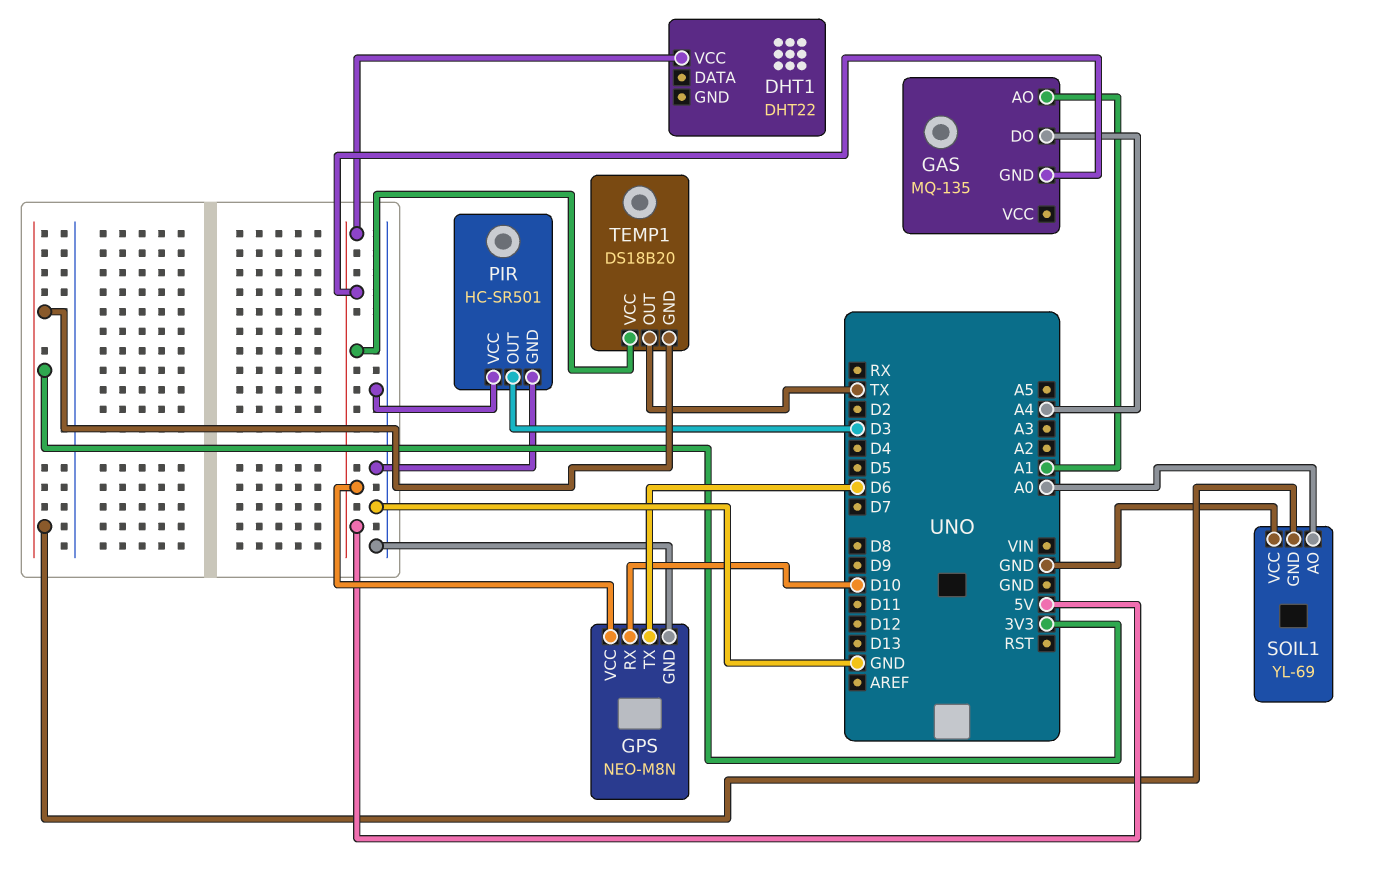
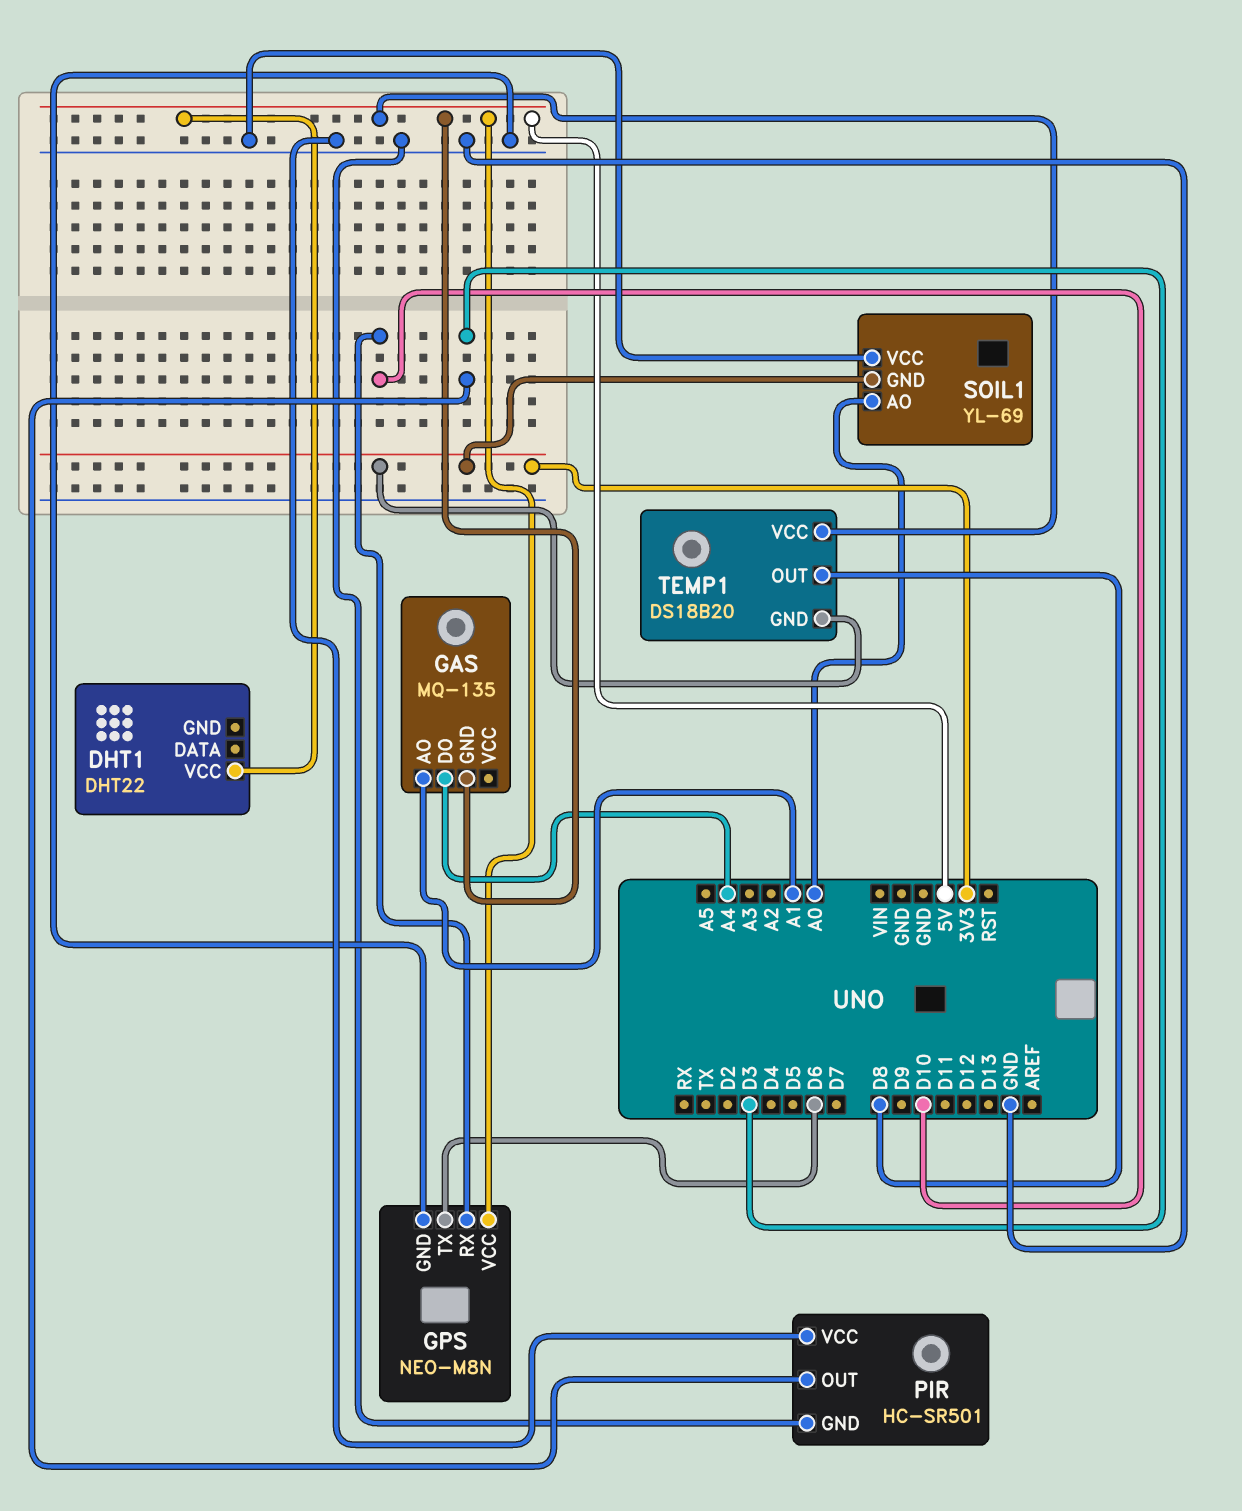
TEMP1 pin OUT: TX -> D8

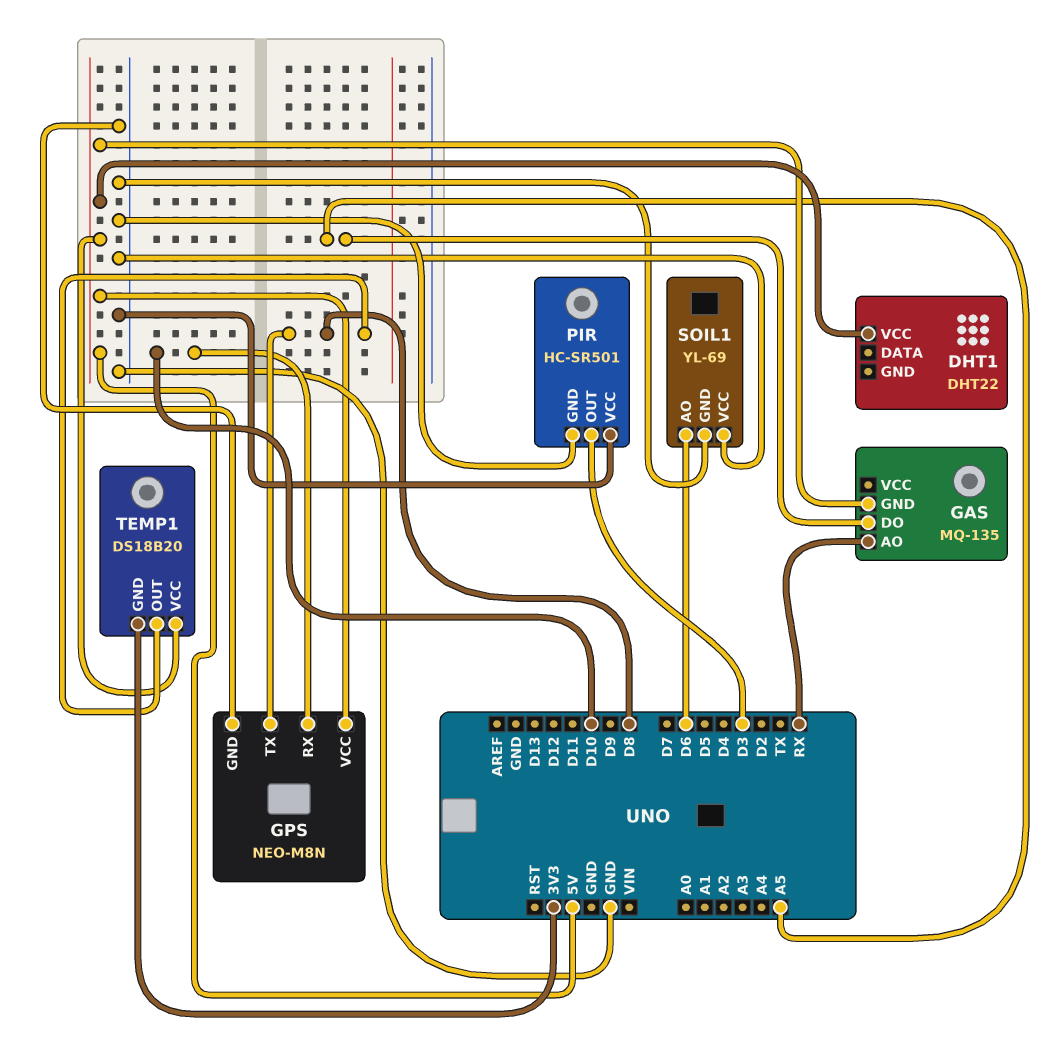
GAS pin AO: A1 -> RX
GAS pin DO: A4 -> A5
GPS pin TX: D6 -> D8
SOIL1 pin AO: A0 -> D6
SOIL1 pin GND: 3V3 -> GND

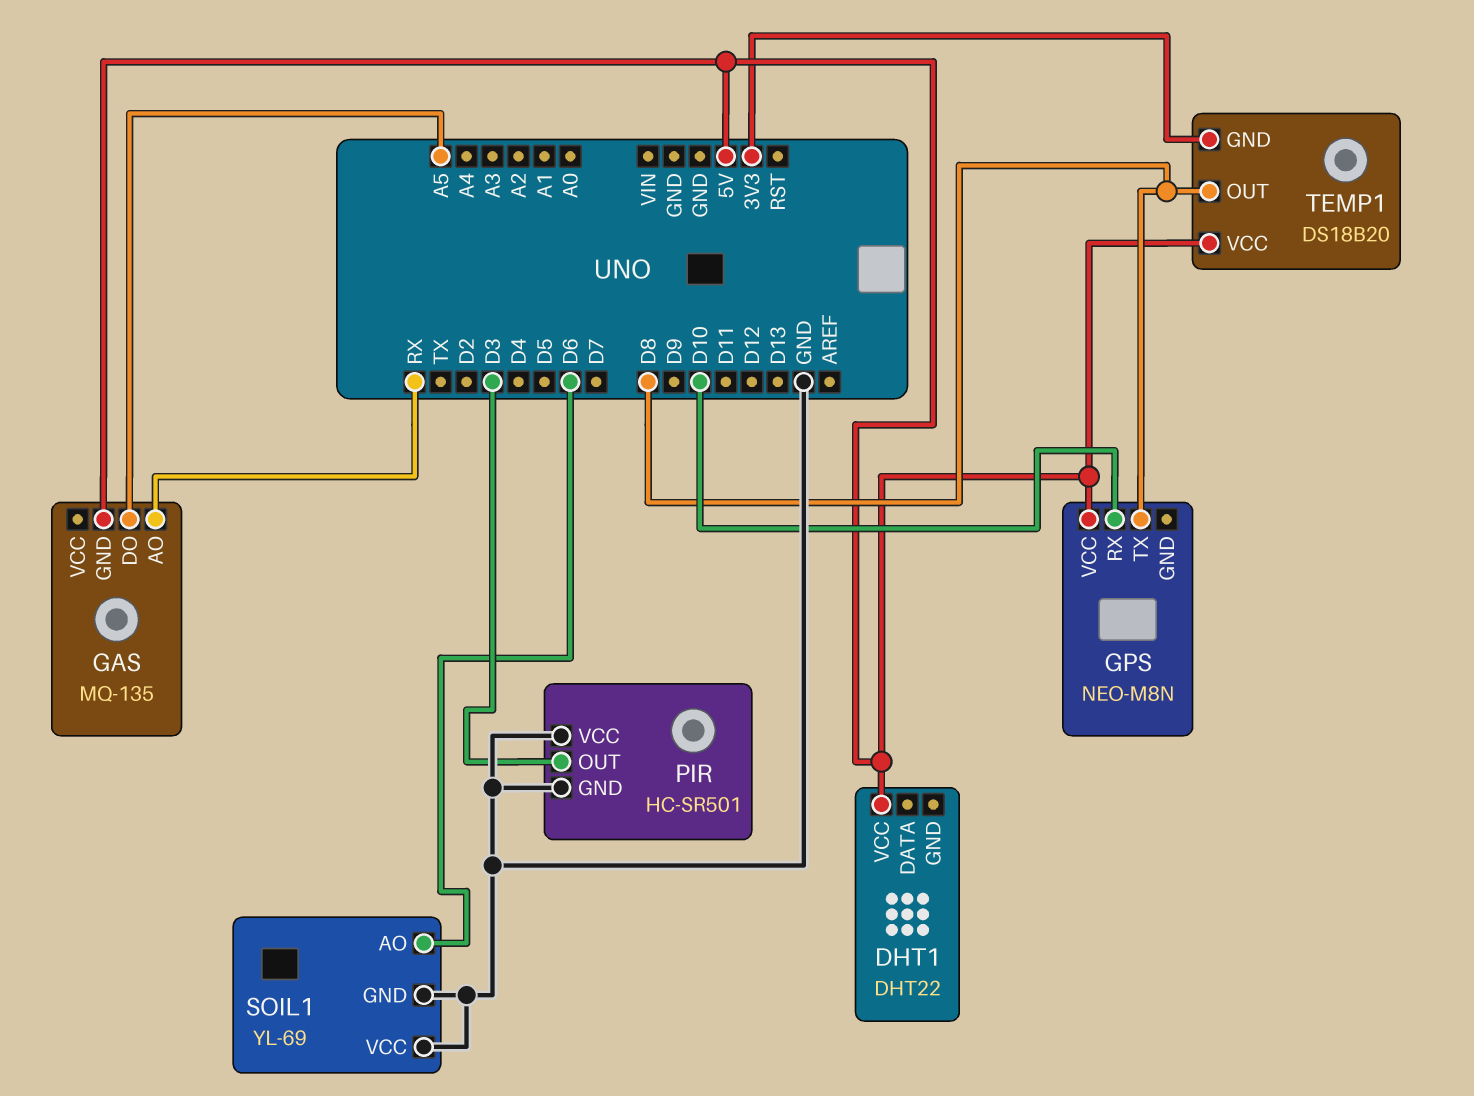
GPS pin GND: GND -> none

